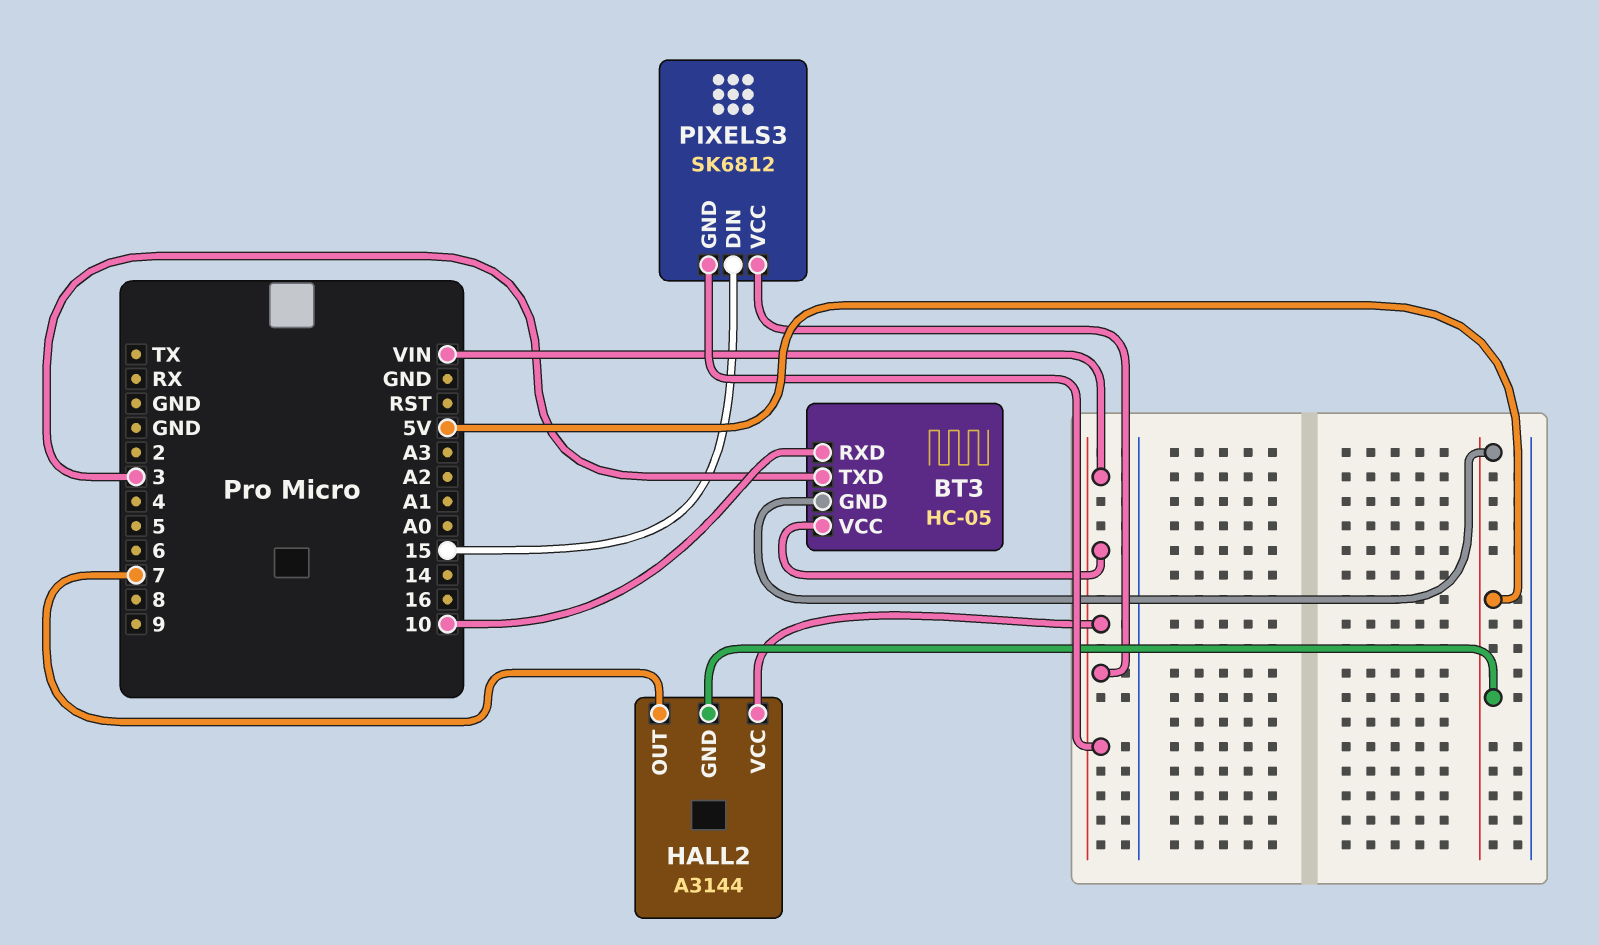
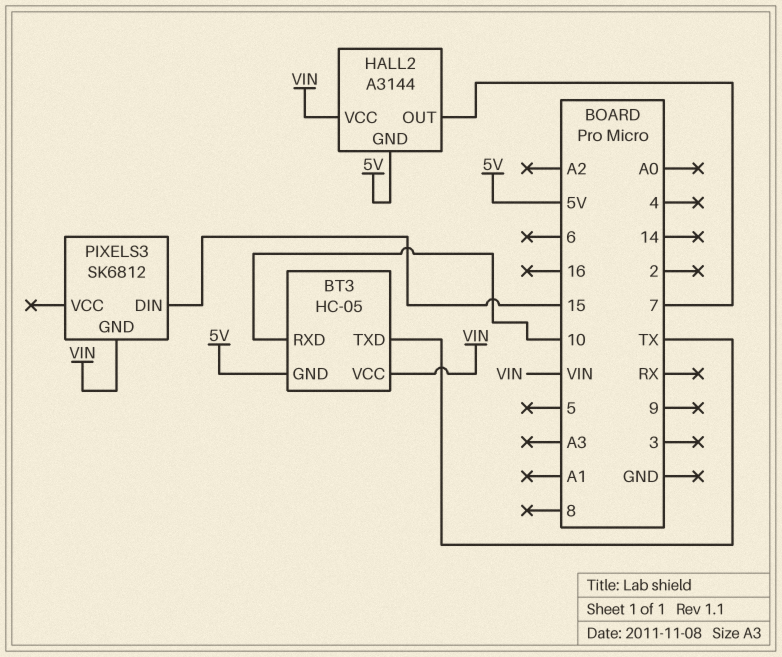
BT3 pin TXD: 3 -> TX
PIXELS3 pin VCC: VIN -> none

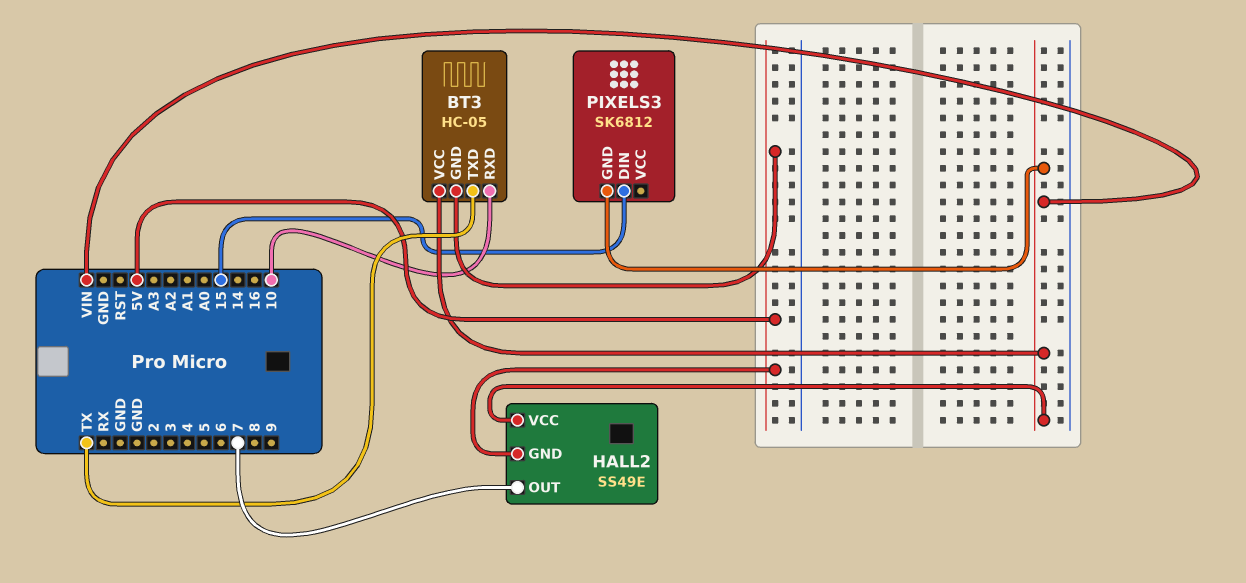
HALL2: A3144 -> SS49E

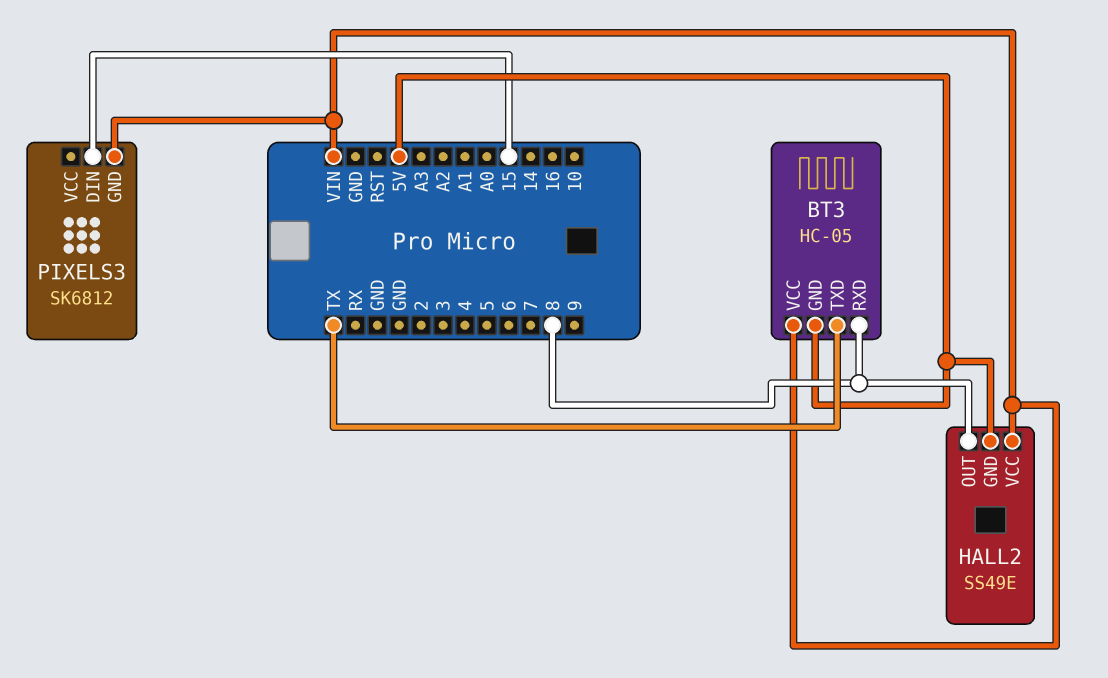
BT3 pin RXD: 10 -> 8
HALL2 pin OUT: 7 -> 8

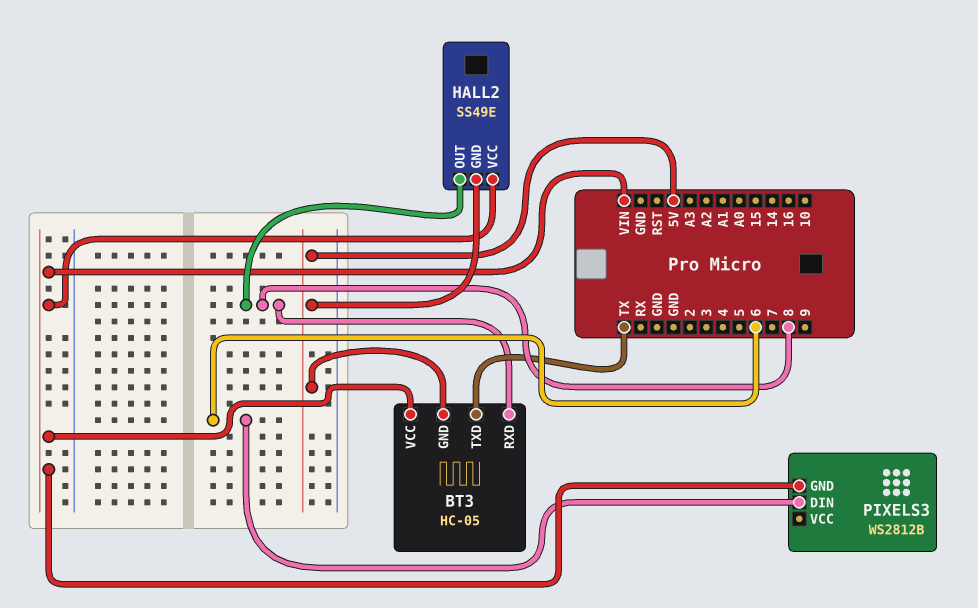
PIXELS3: SK6812 -> WS2812B
PIXELS3 pin DIN: 15 -> 6

